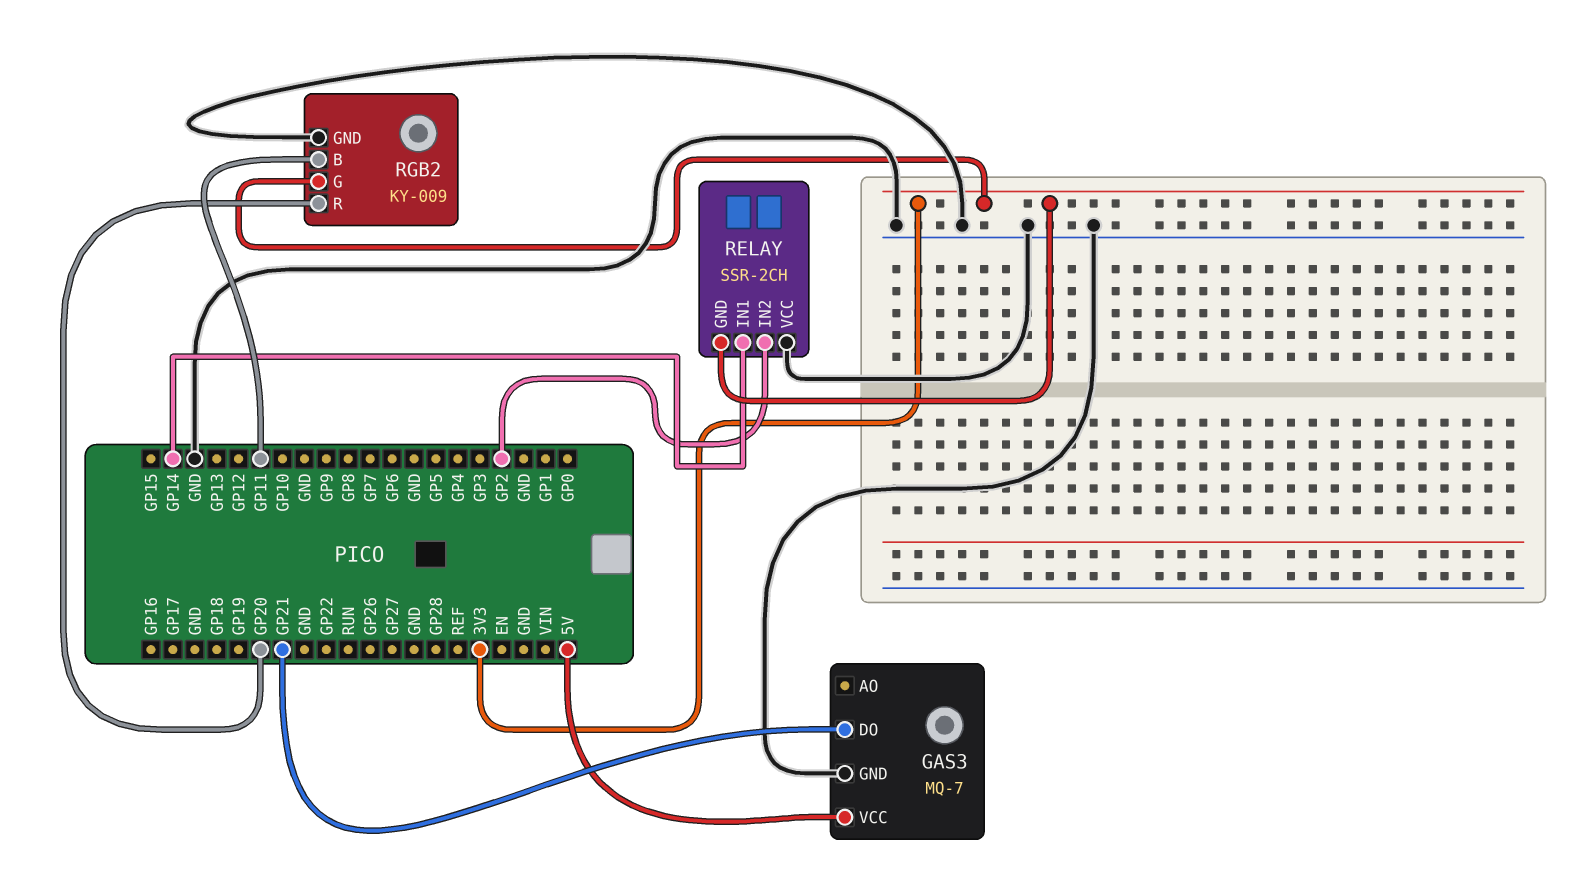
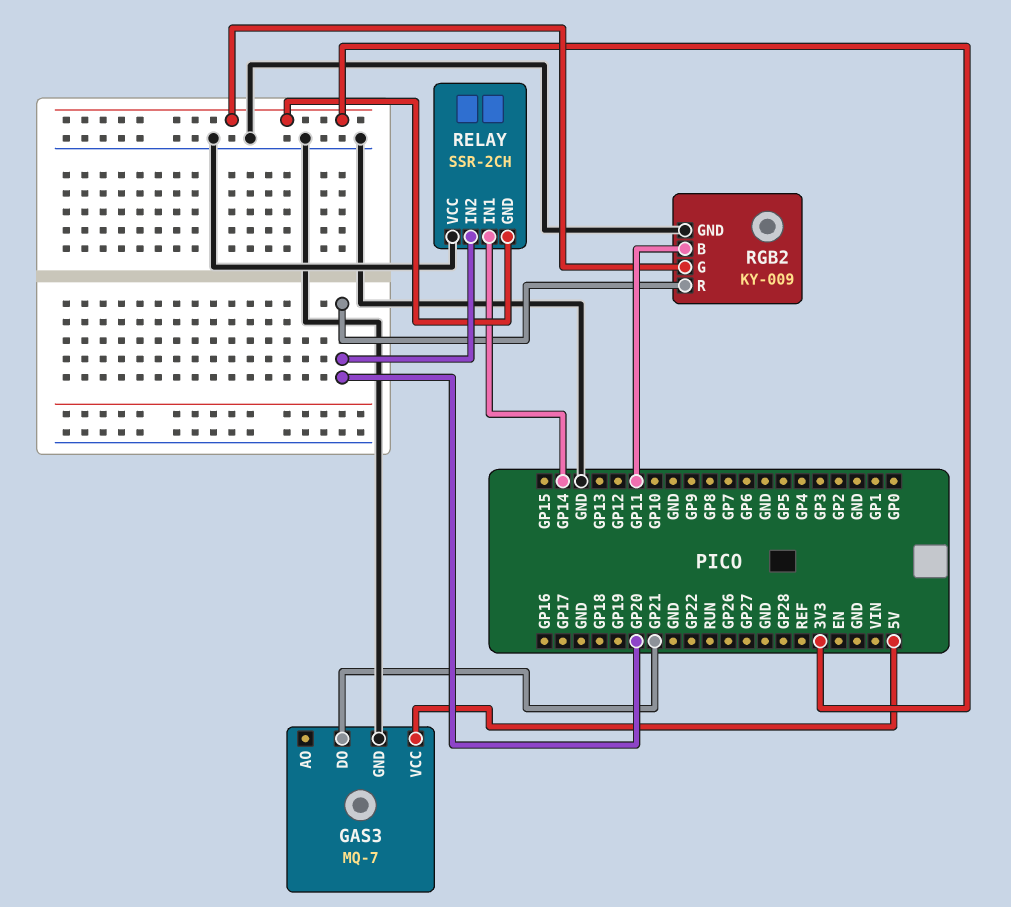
RELAY pin IN2: GP2 -> GP20

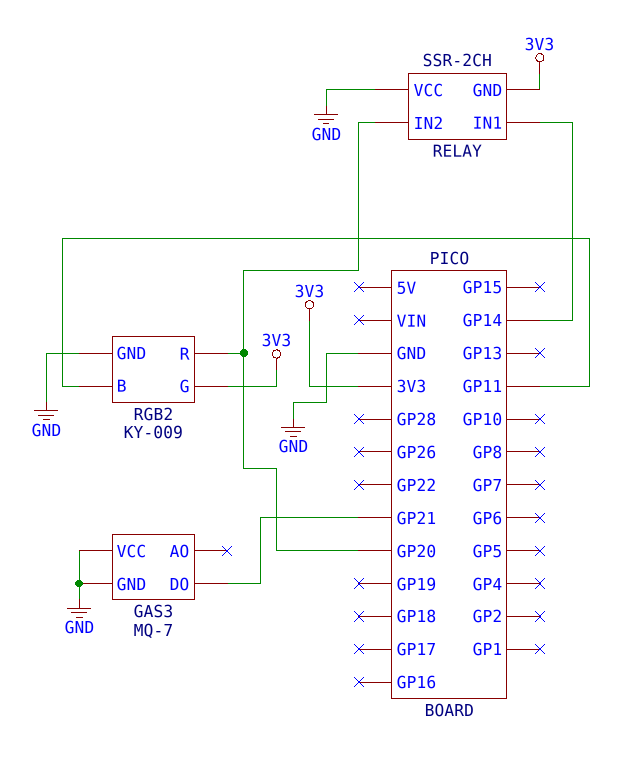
GAS3 pin VCC: 5V -> GND

